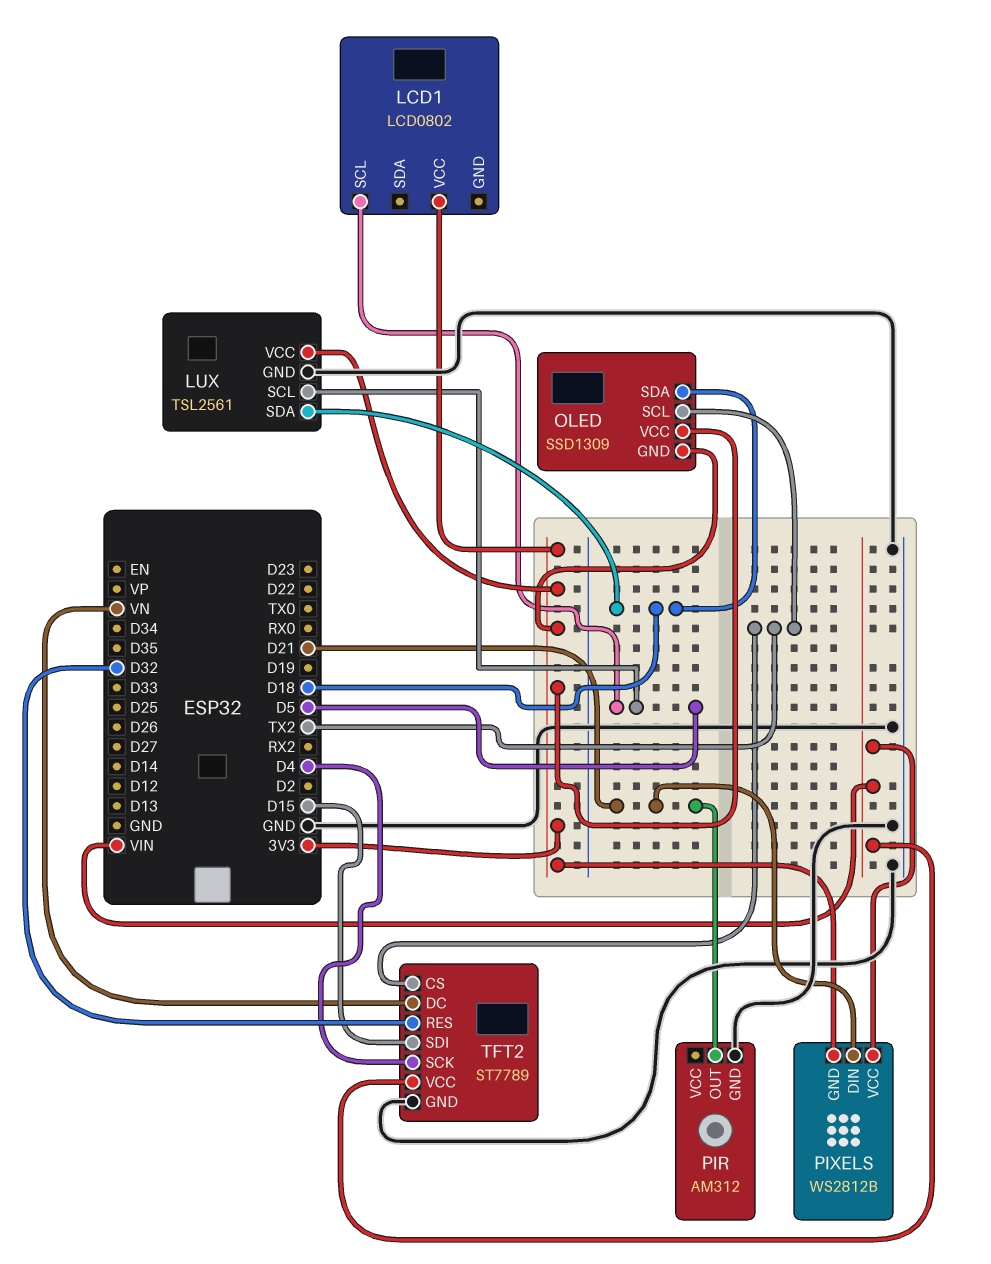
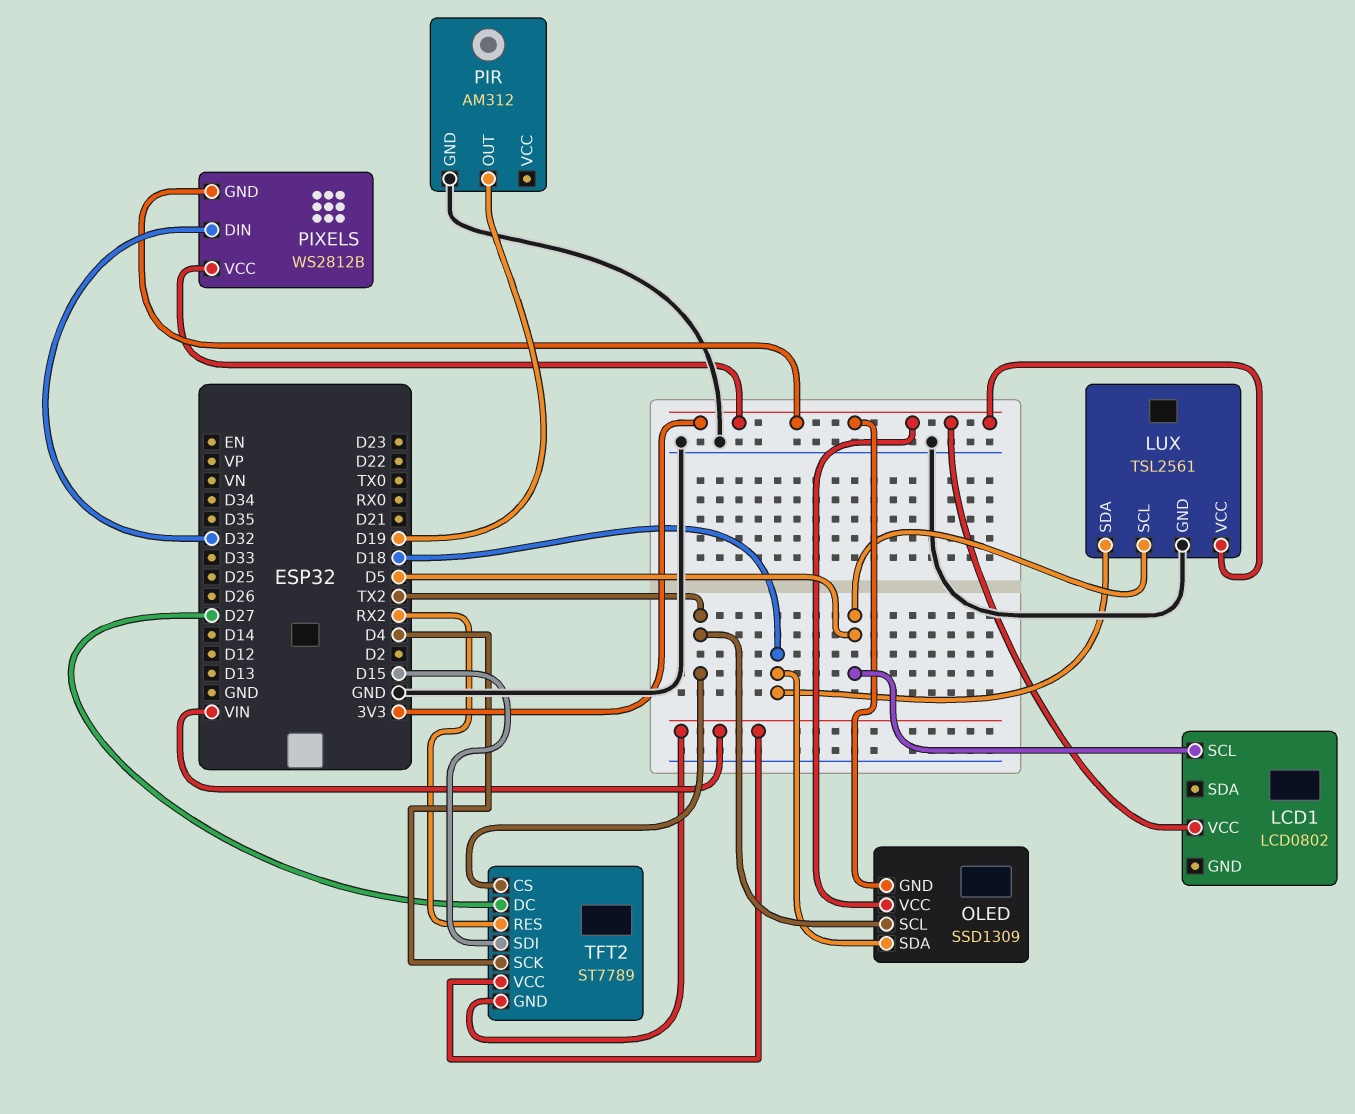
PIR pin OUT: D21 -> D19
PIXELS pin DIN: D21 -> D32
PIXELS pin VCC: VIN -> 3V3
TFT2 pin DC: VN -> D27
TFT2 pin GND: GND -> VIN
TFT2 pin RES: D32 -> RX2

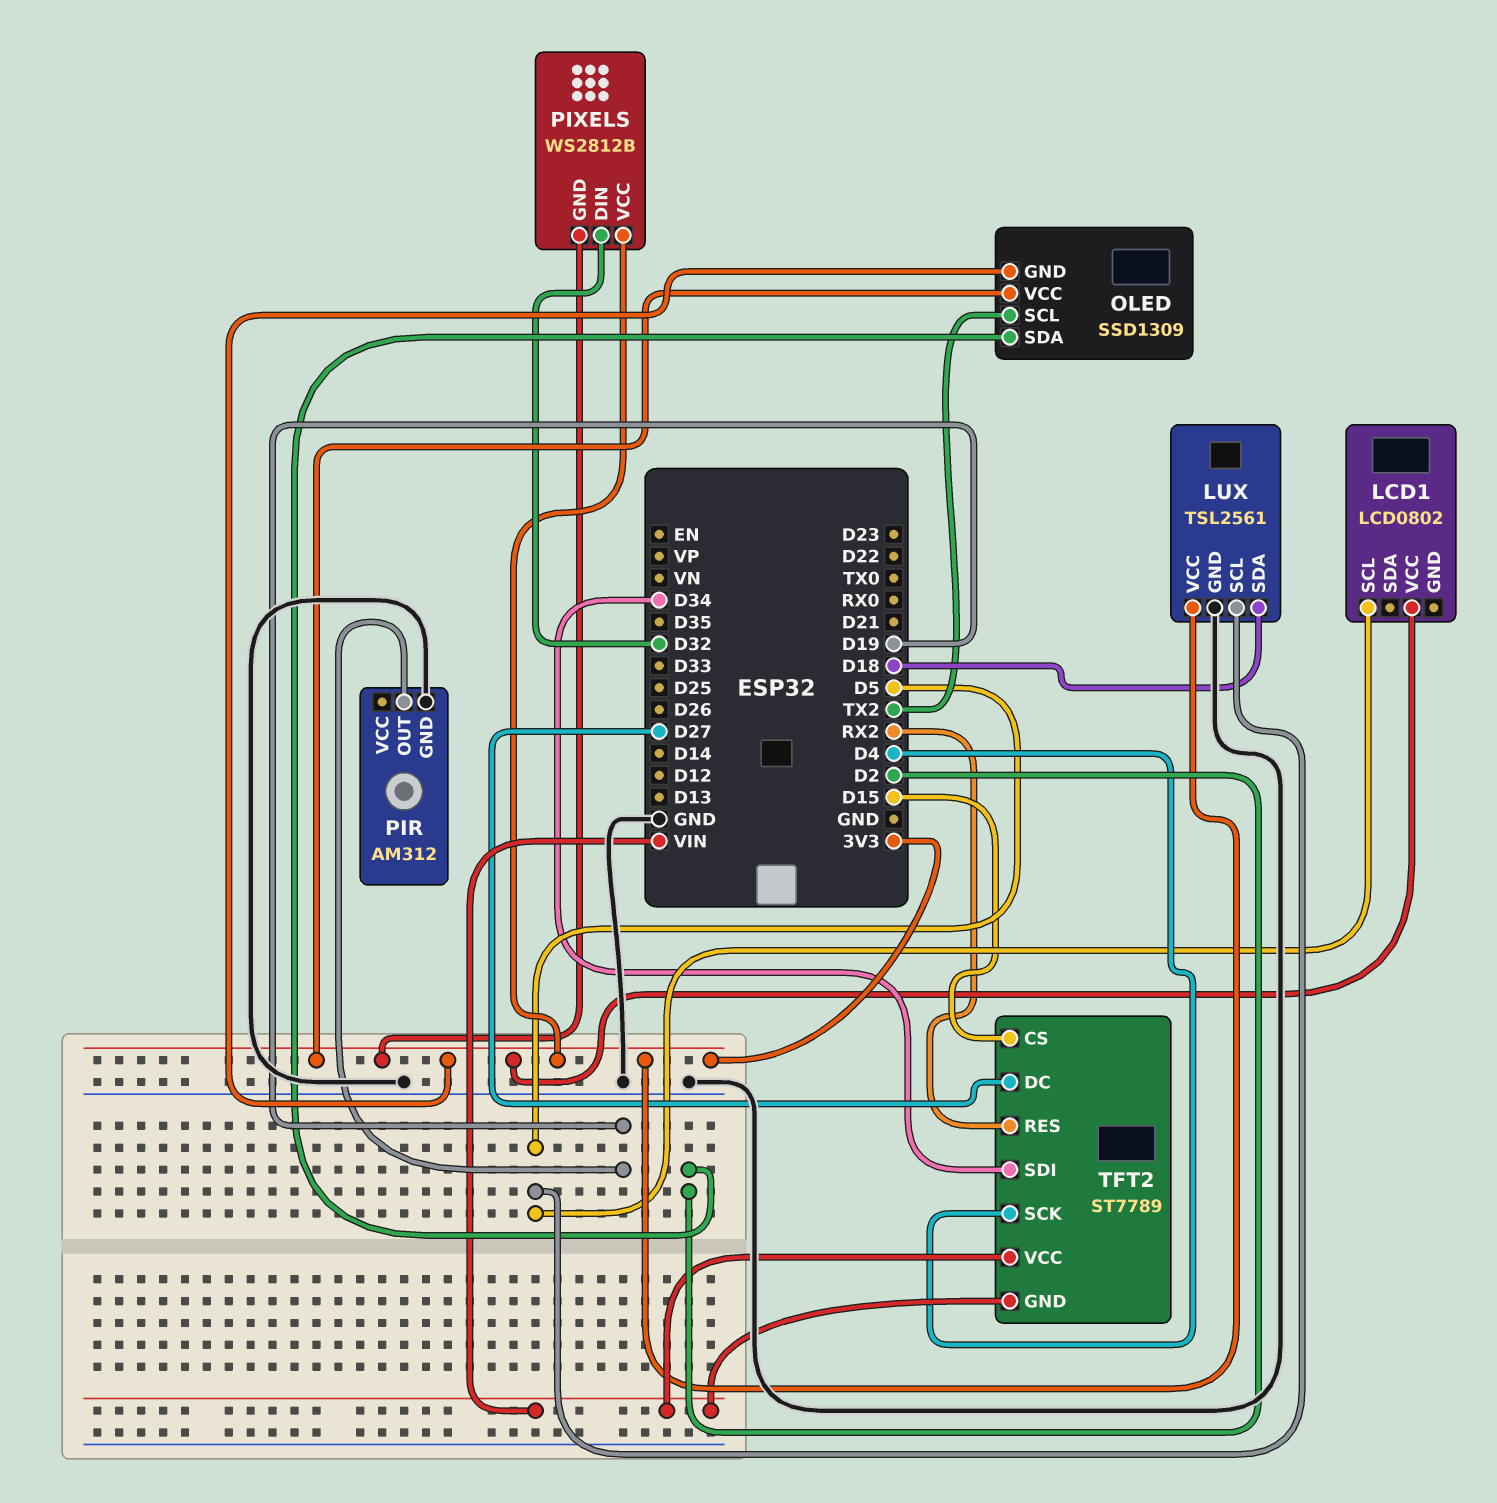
OLED pin SDA: D18 -> D2
TFT2 pin CS: TX2 -> D15
TFT2 pin SDI: D15 -> D34

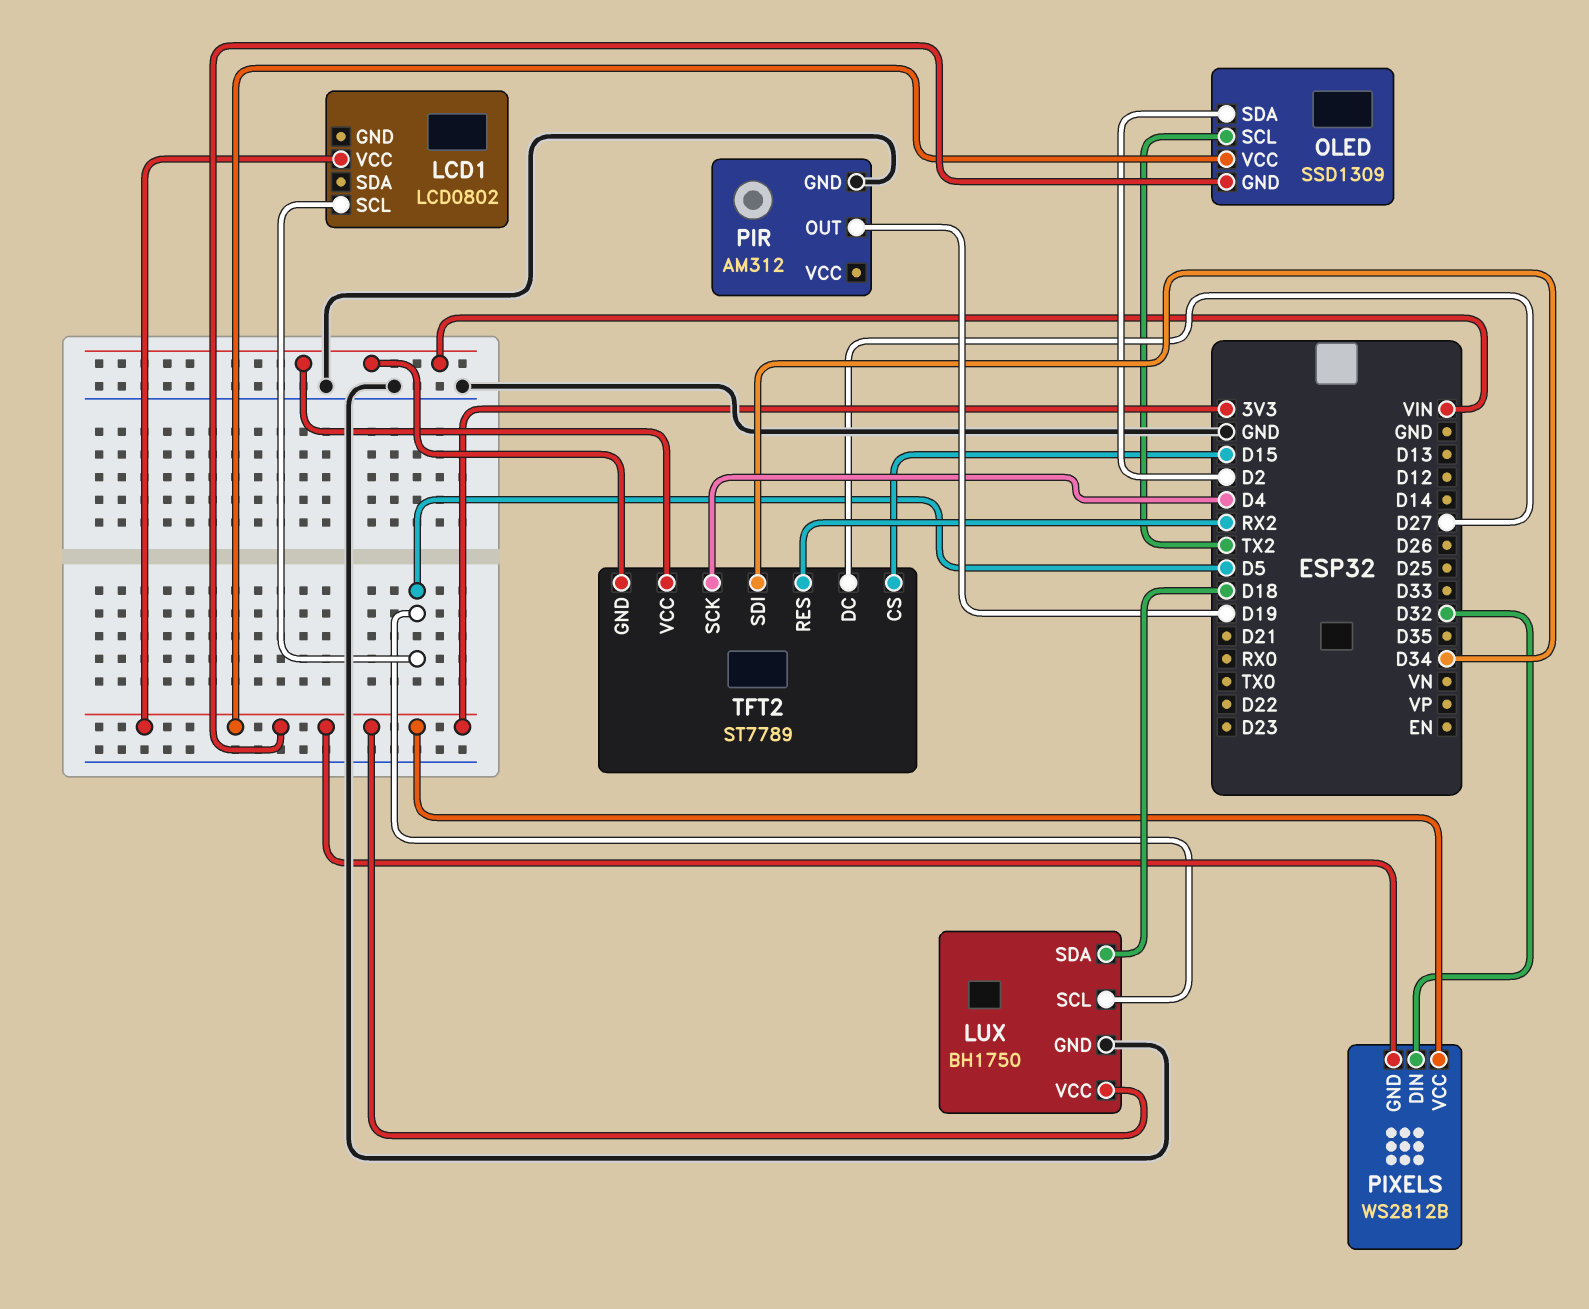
LUX: TSL2561 -> BH1750

